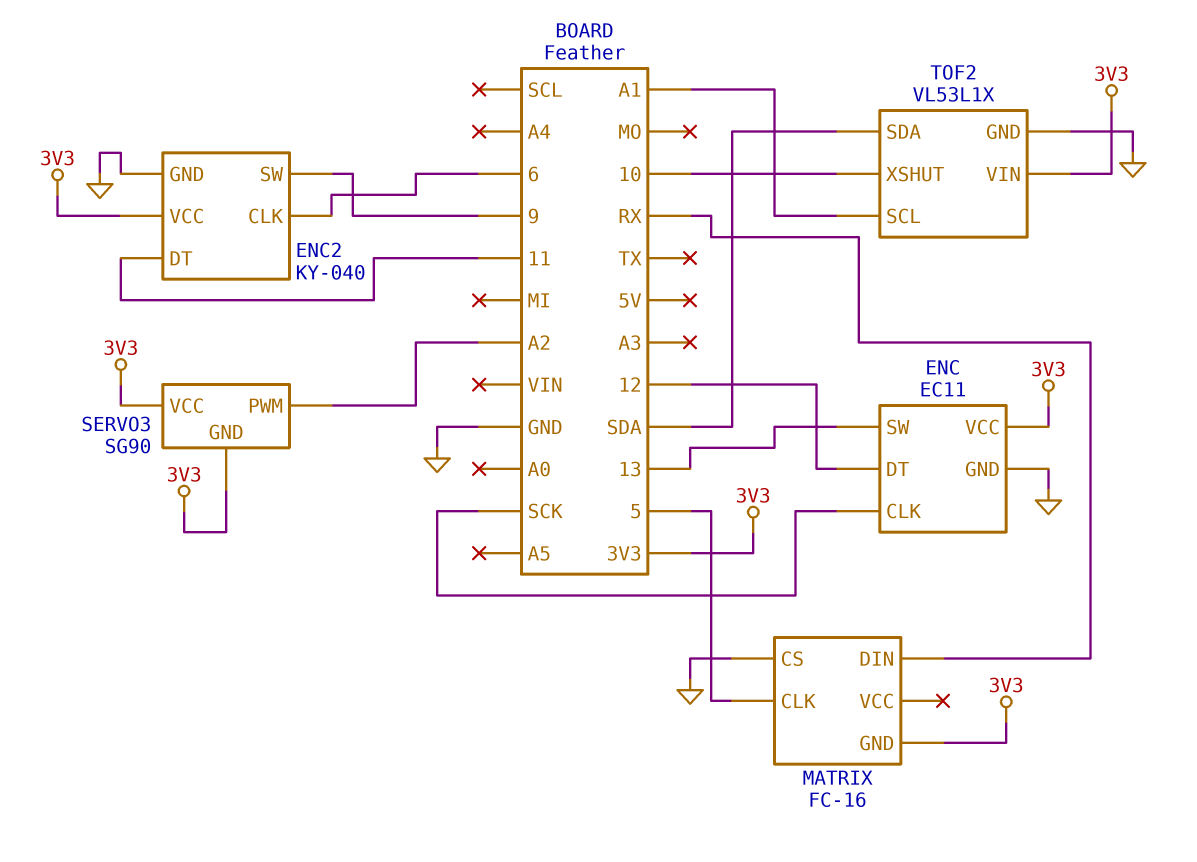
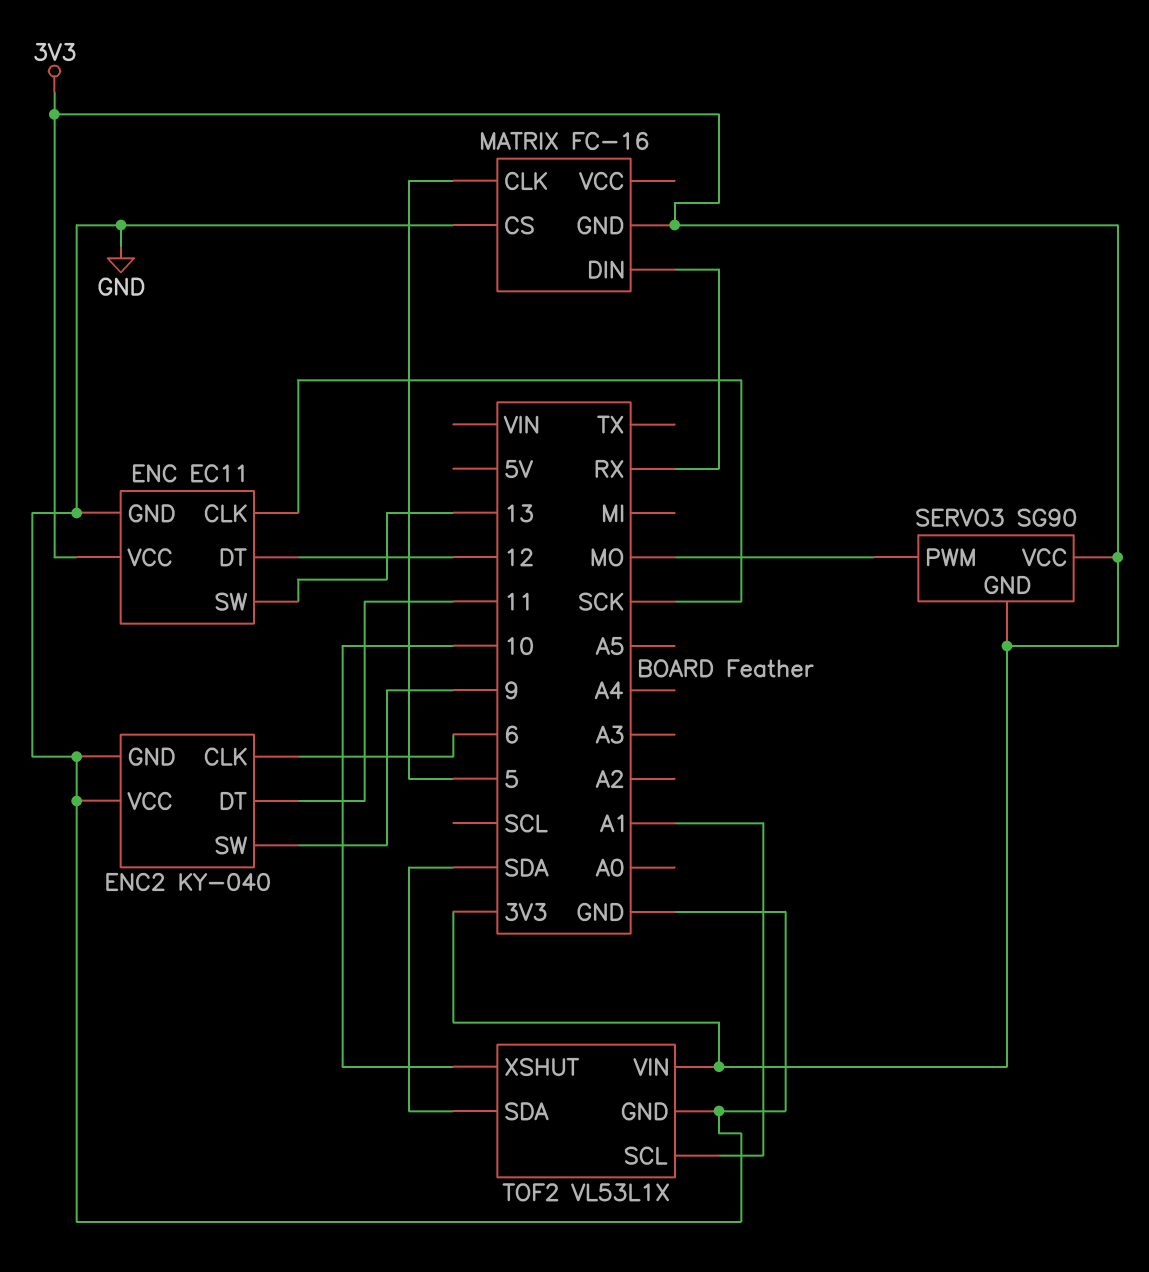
ENC2 pin VCC: 3V3 -> GND
SERVO3 pin PWM: A2 -> MO

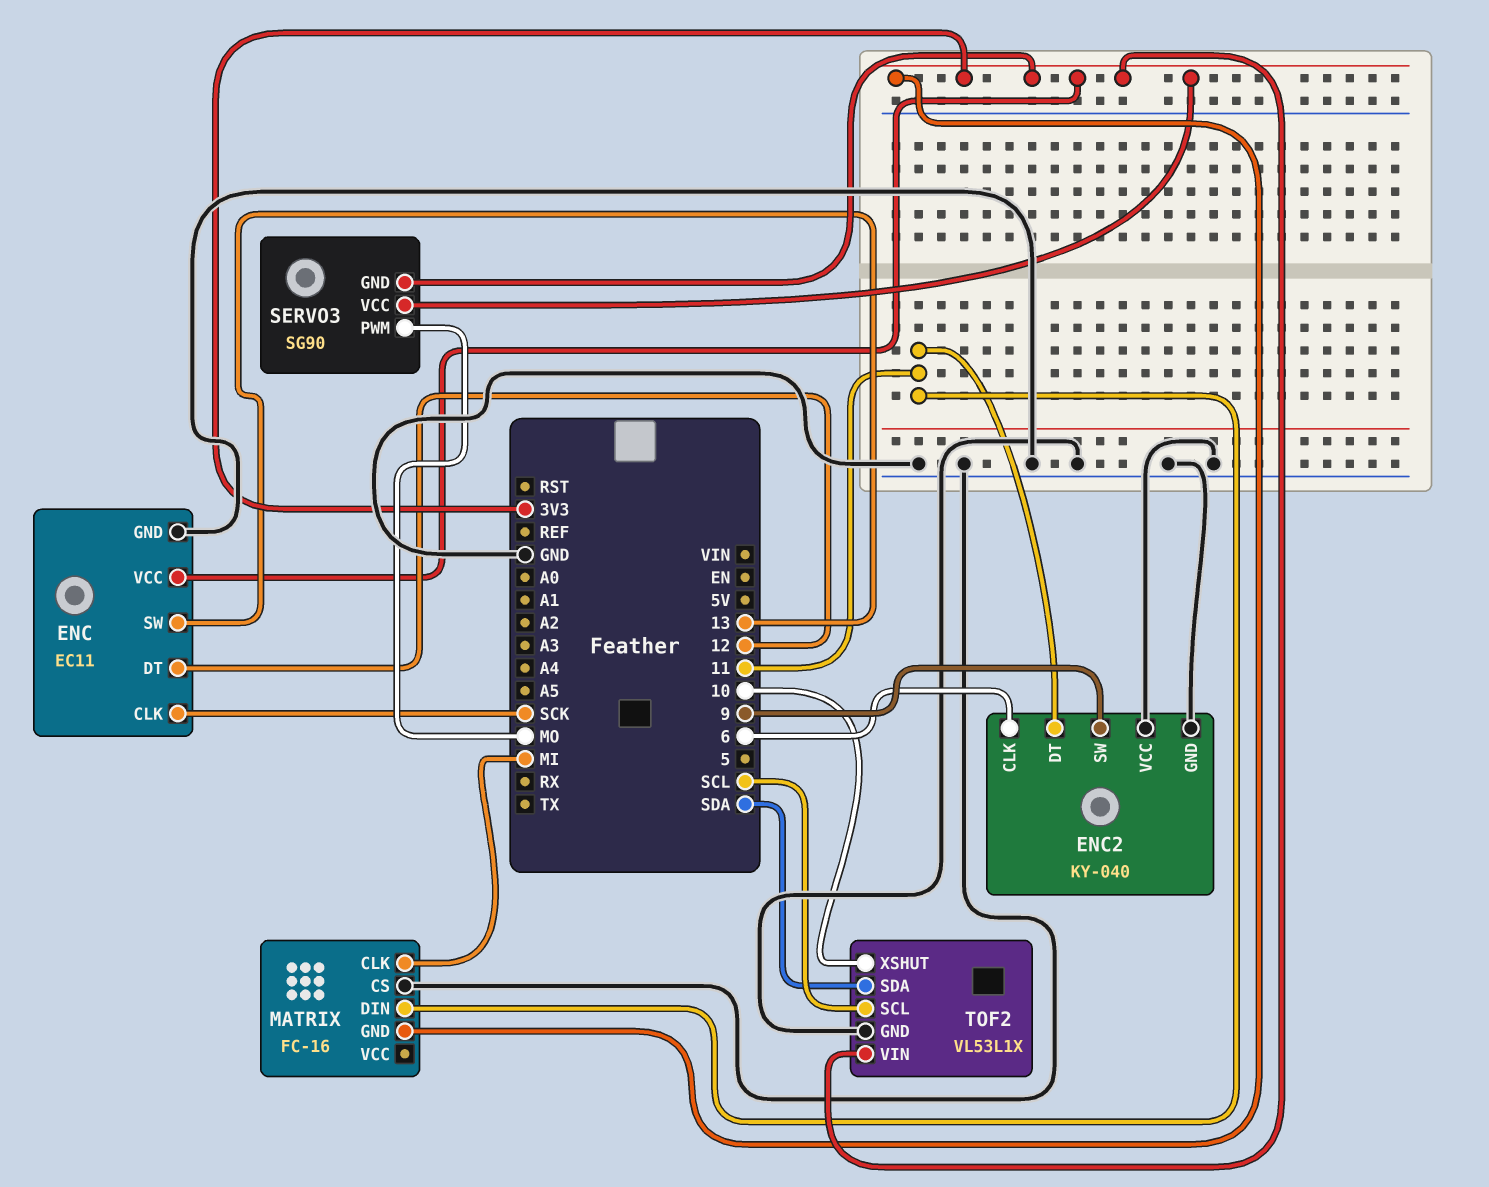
MATRIX pin CLK: 5 -> MI
MATRIX pin DIN: RX -> 11
TOF2 pin SCL: A1 -> SCL

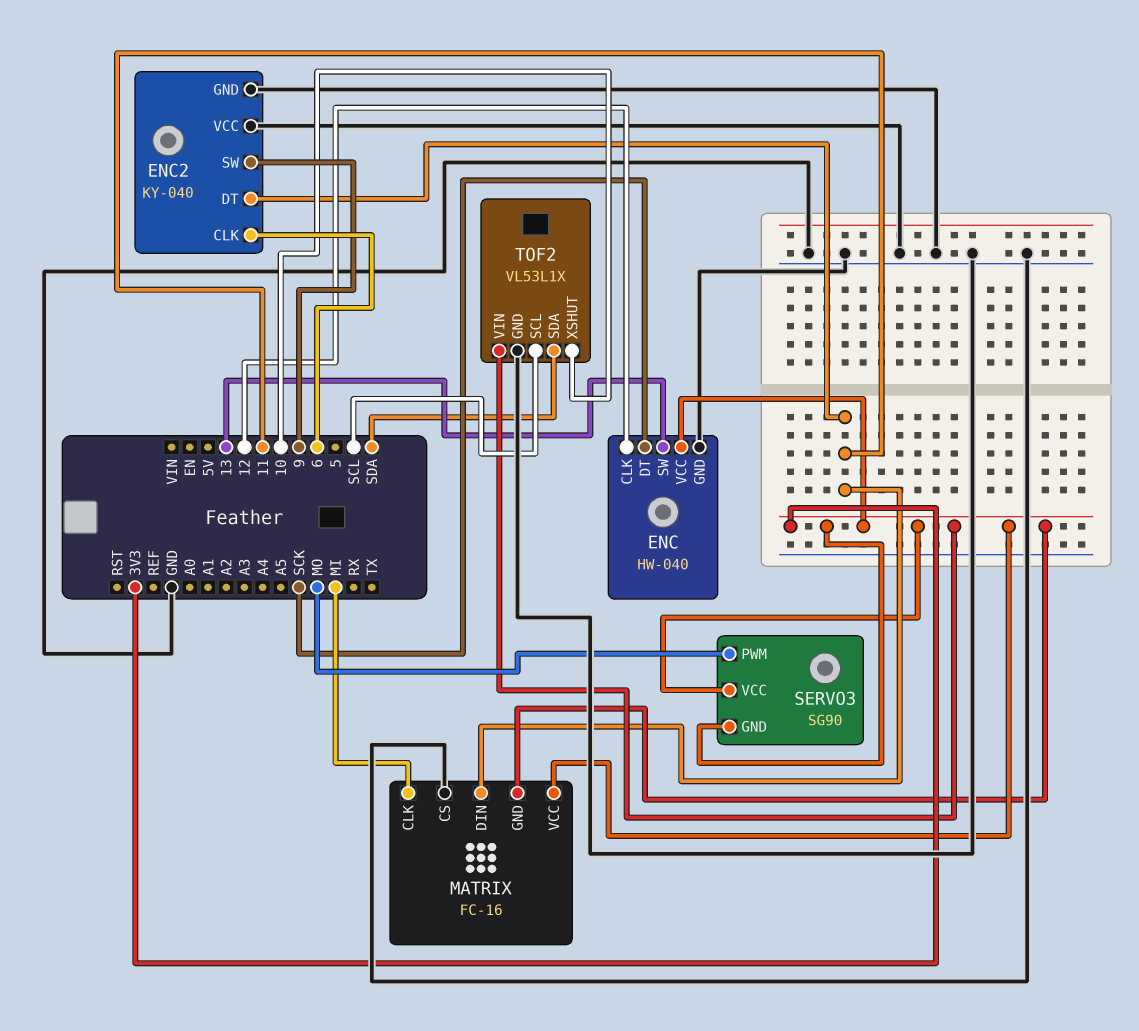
ENC: EC11 -> HW-040
ENC pin CLK: SCK -> 12
ENC pin DT: 12 -> SCK
MATRIX pin VCC: none -> 3V3

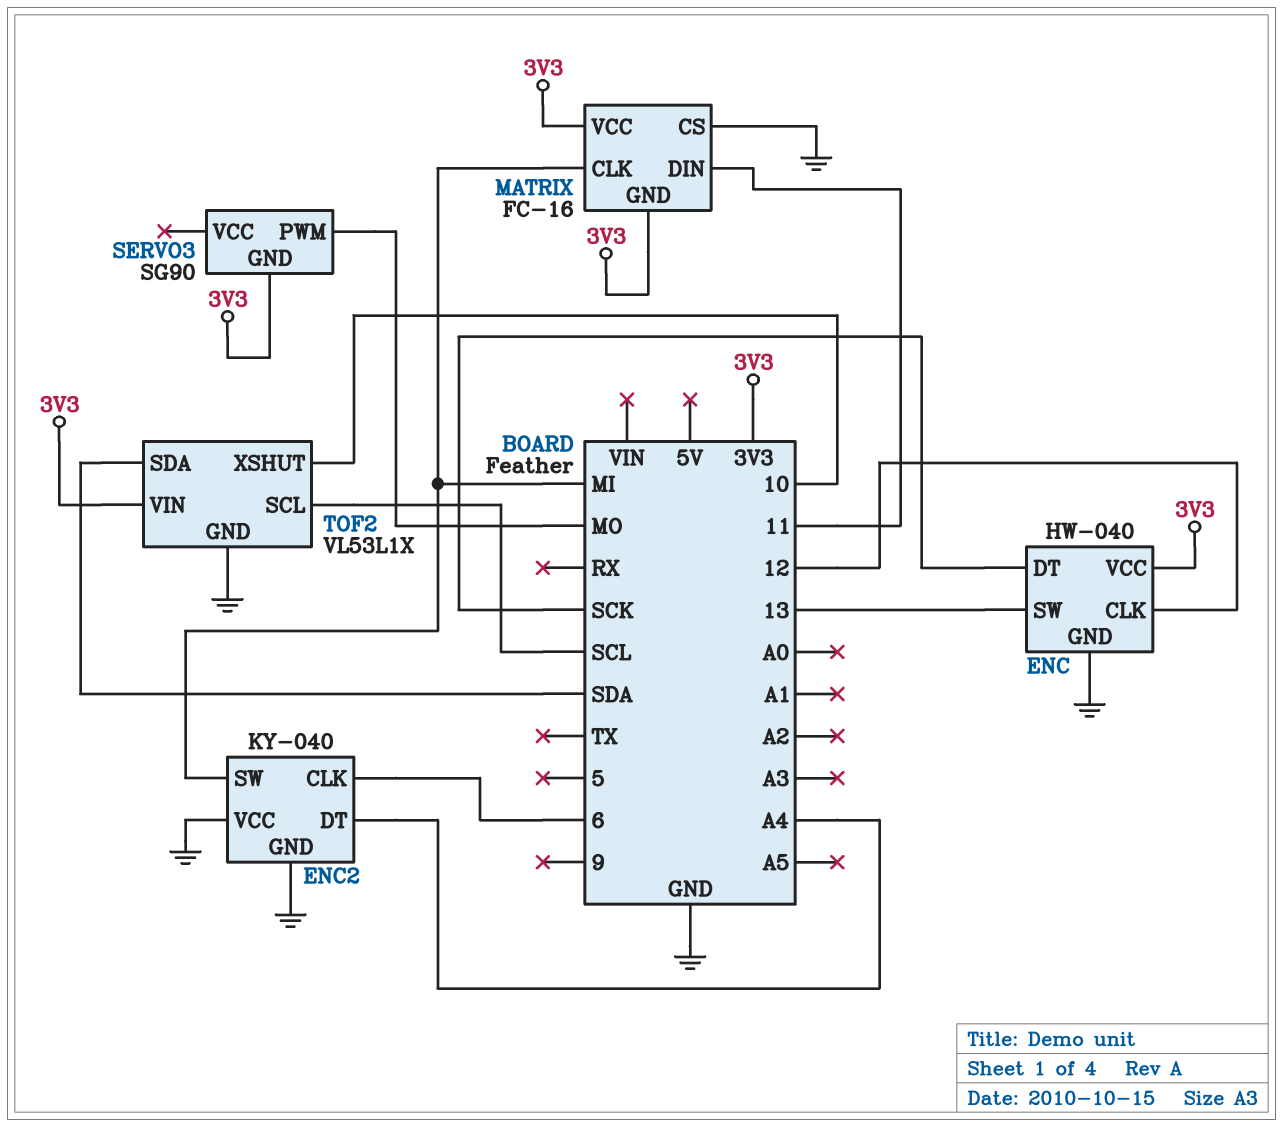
ENC2 pin DT: 11 -> A4
ENC2 pin SW: 9 -> MI
SERVO3 pin VCC: 3V3 -> none

